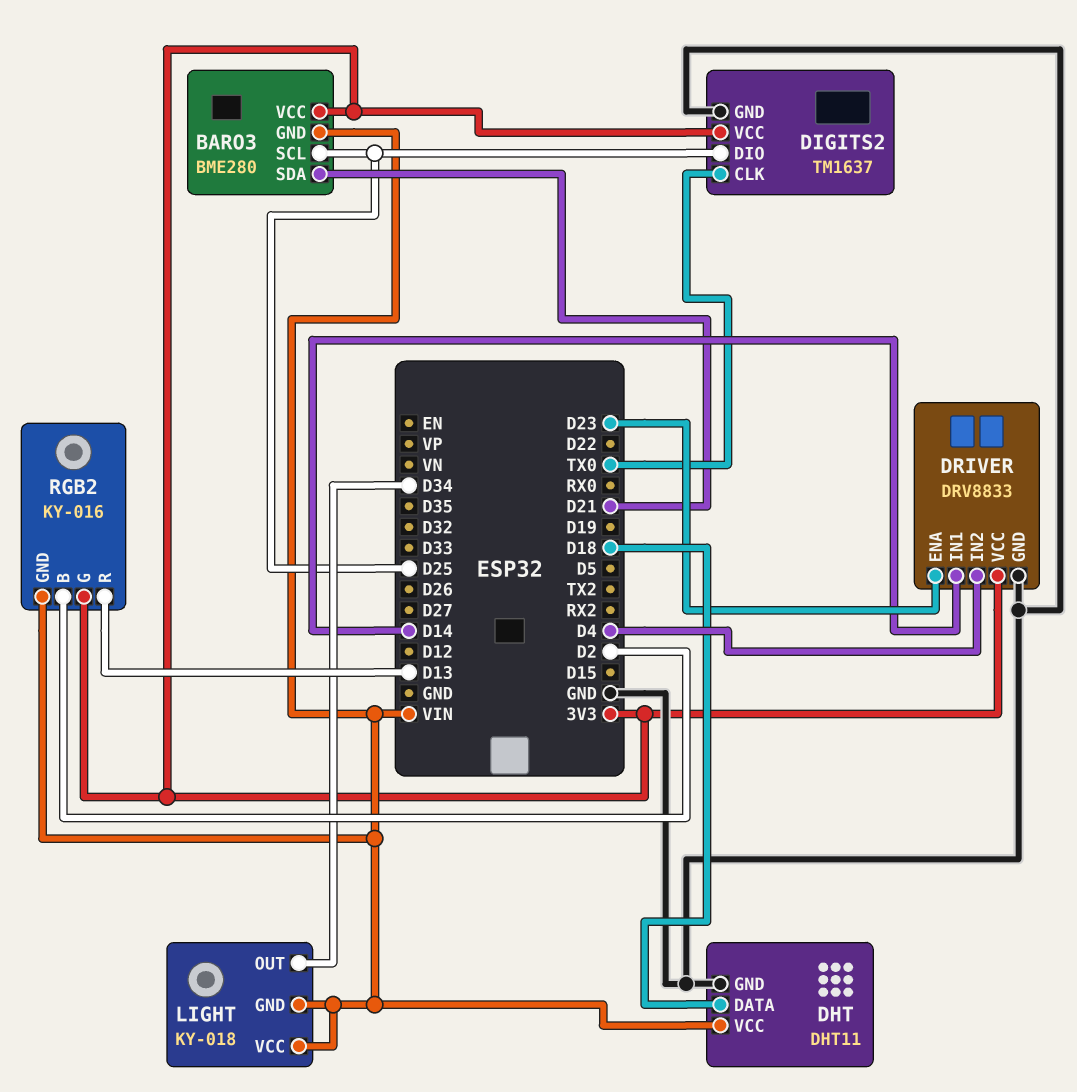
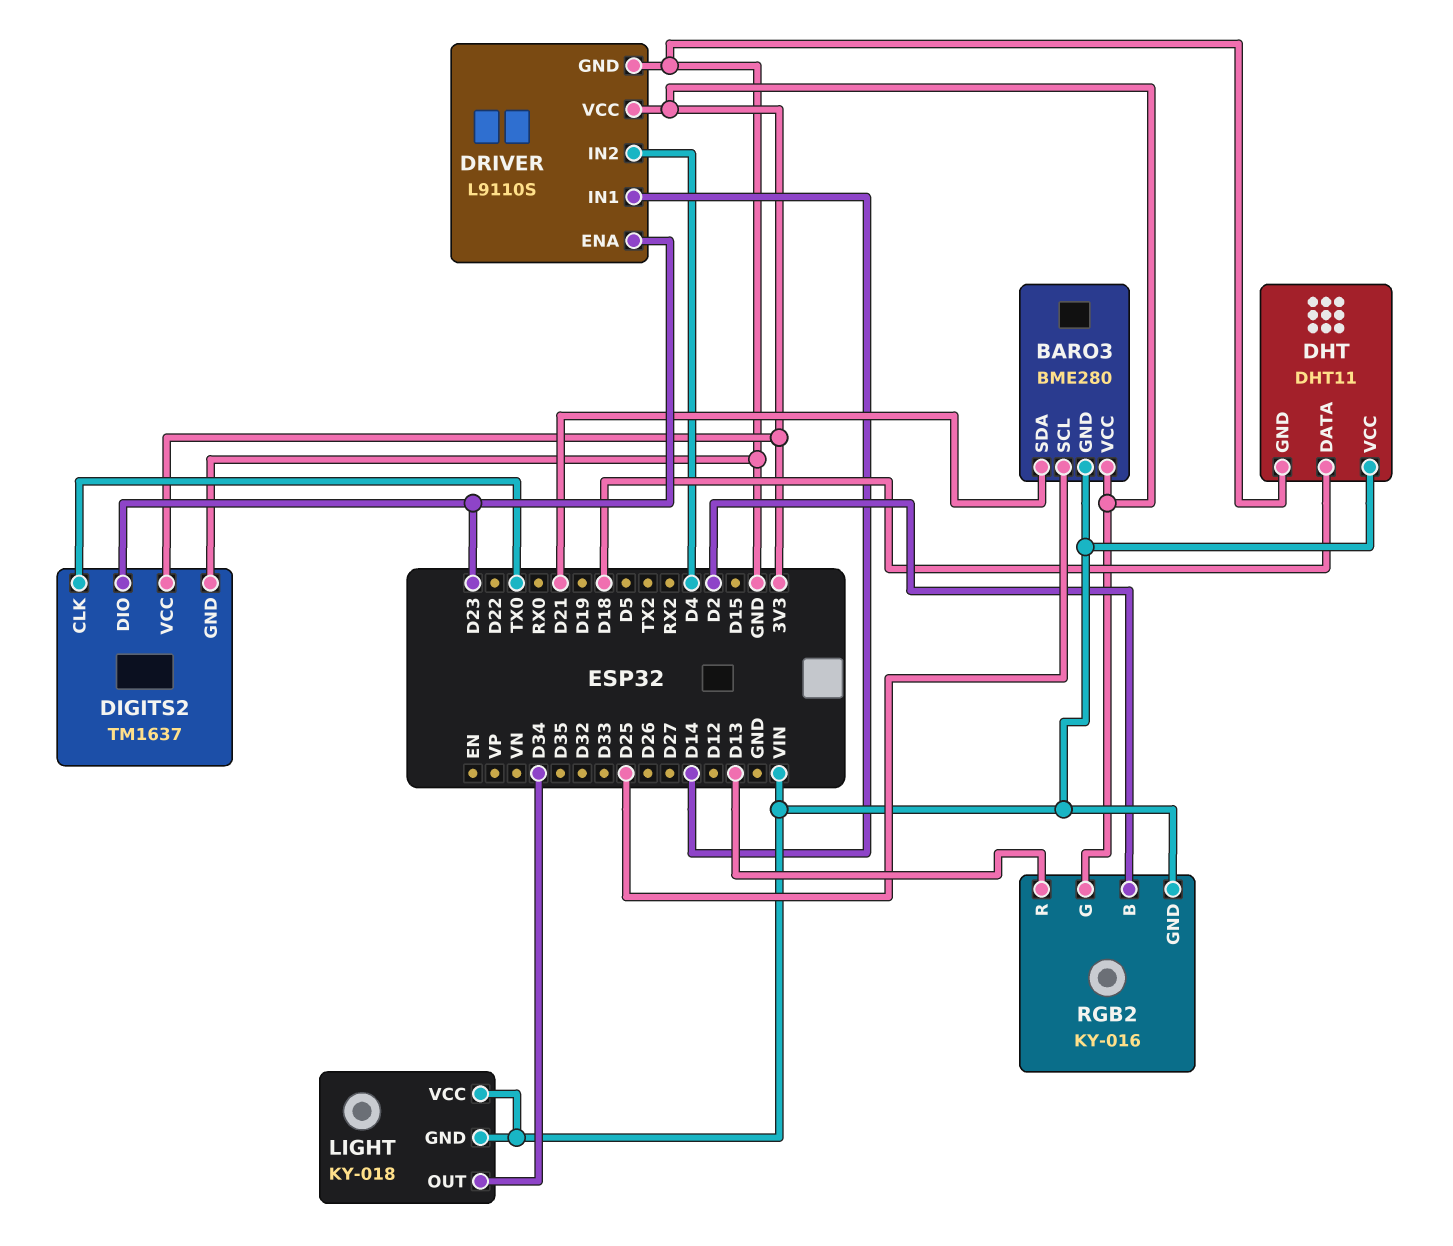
DIGITS2 pin DIO: D25 -> D23
DRIVER: DRV8833 -> L9110S

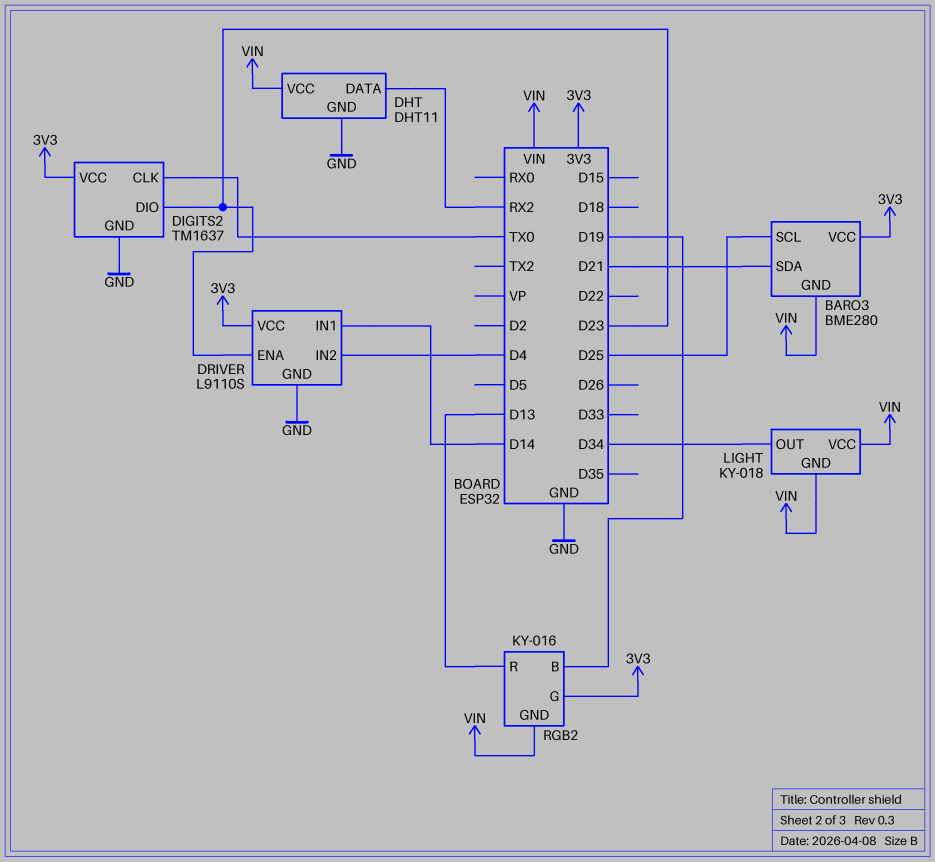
DHT pin DATA: D18 -> RX2
RGB2 pin B: D2 -> D19

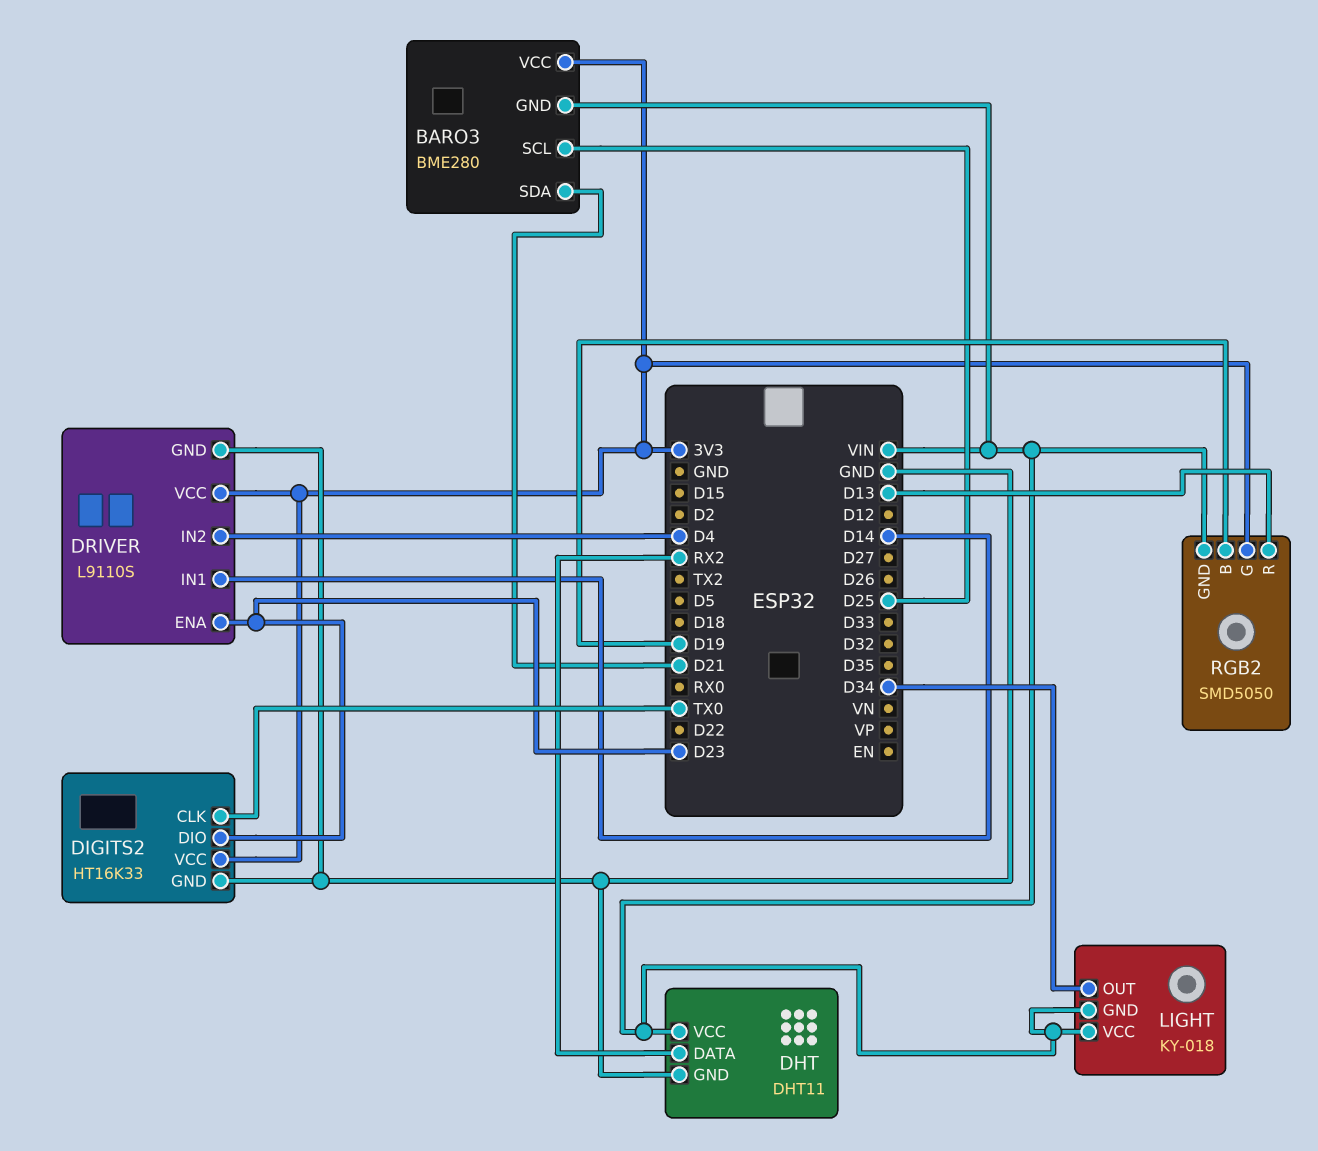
DIGITS2: TM1637 -> HT16K33
RGB2: KY-016 -> SMD5050

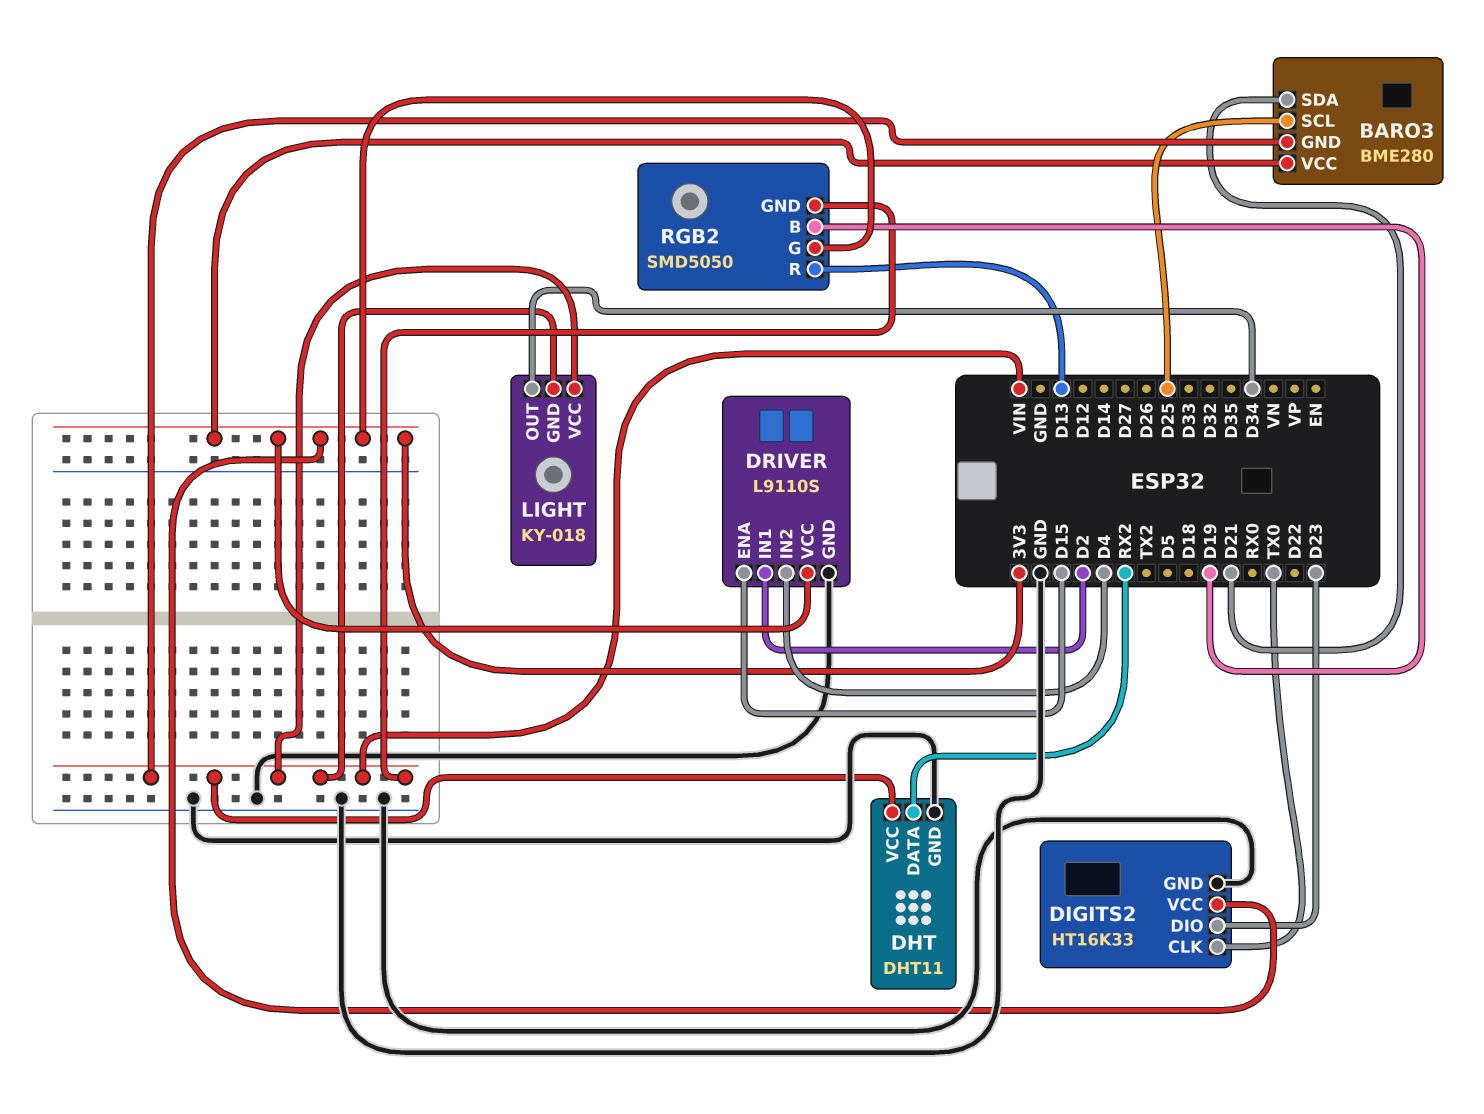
DRIVER pin ENA: D23 -> D15
DRIVER pin IN1: D14 -> D2

